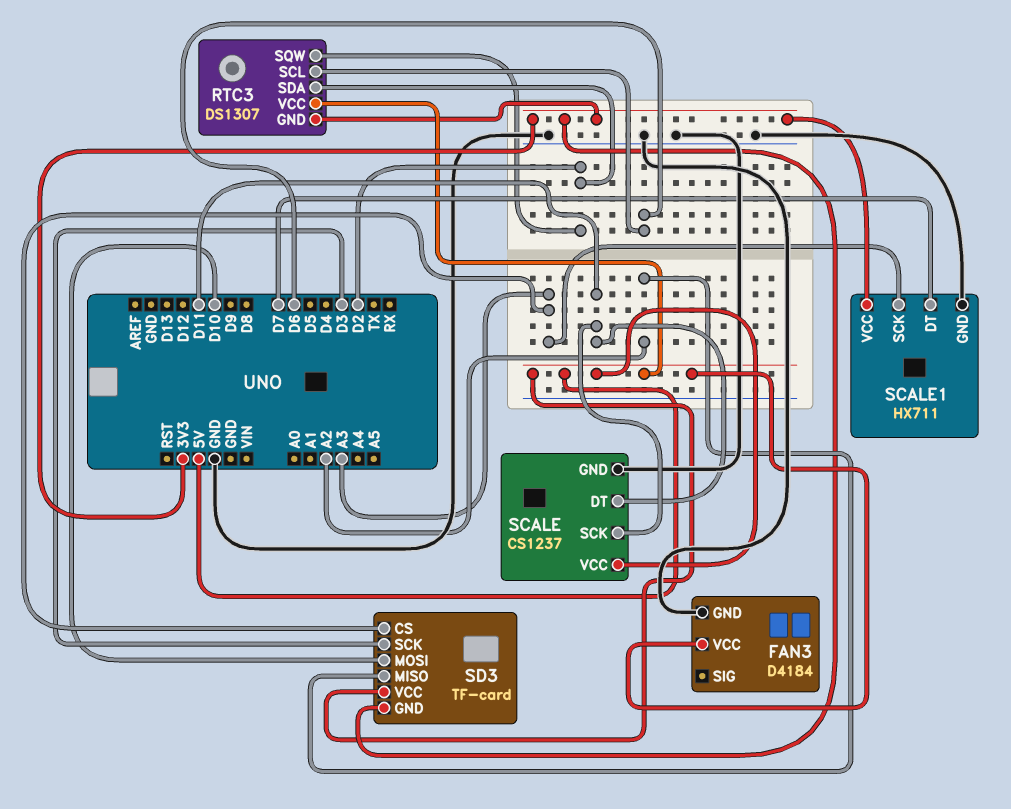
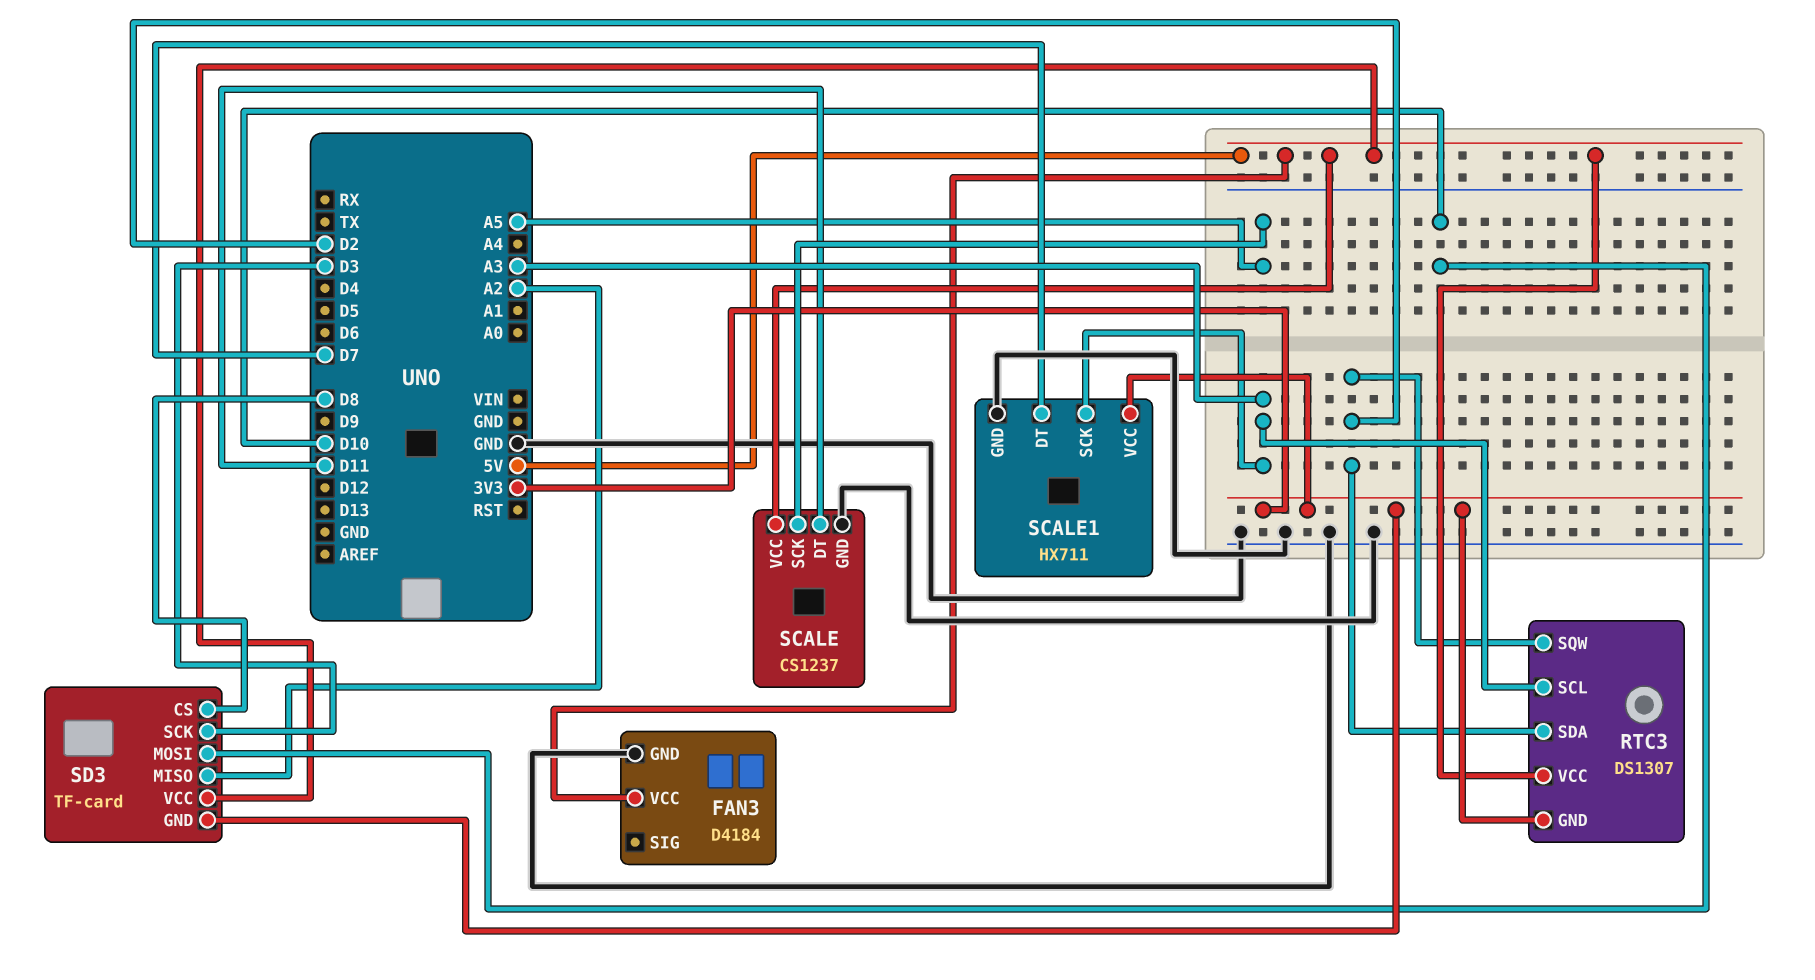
RTC3 pin SCL: D6 -> A3
SCALE pin SCK: D11 -> A5
SD3 pin CS: A3 -> D8

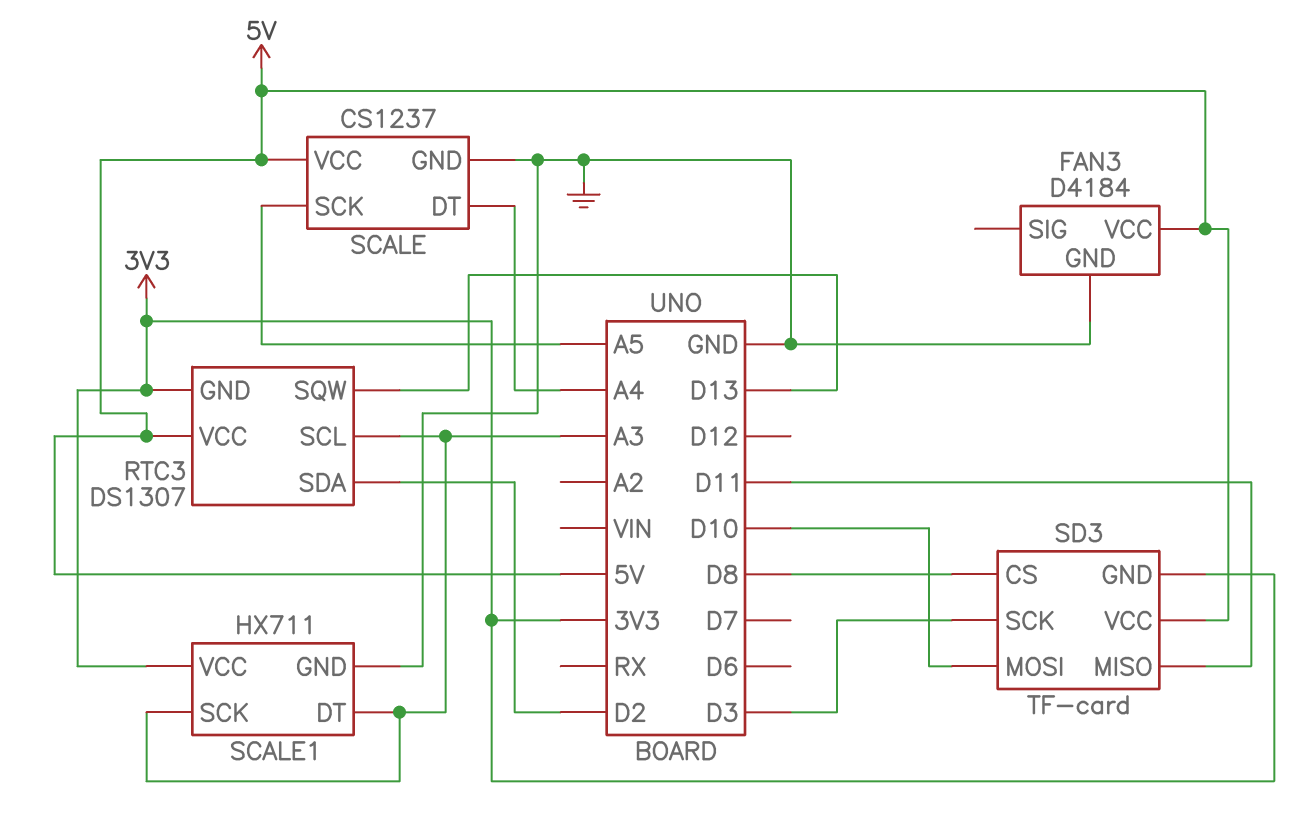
RTC3 pin SQW: D2 -> D13
SCALE pin DT: D11 -> A4
SCALE1 pin DT: D7 -> A3
SD3 pin MISO: A2 -> D11

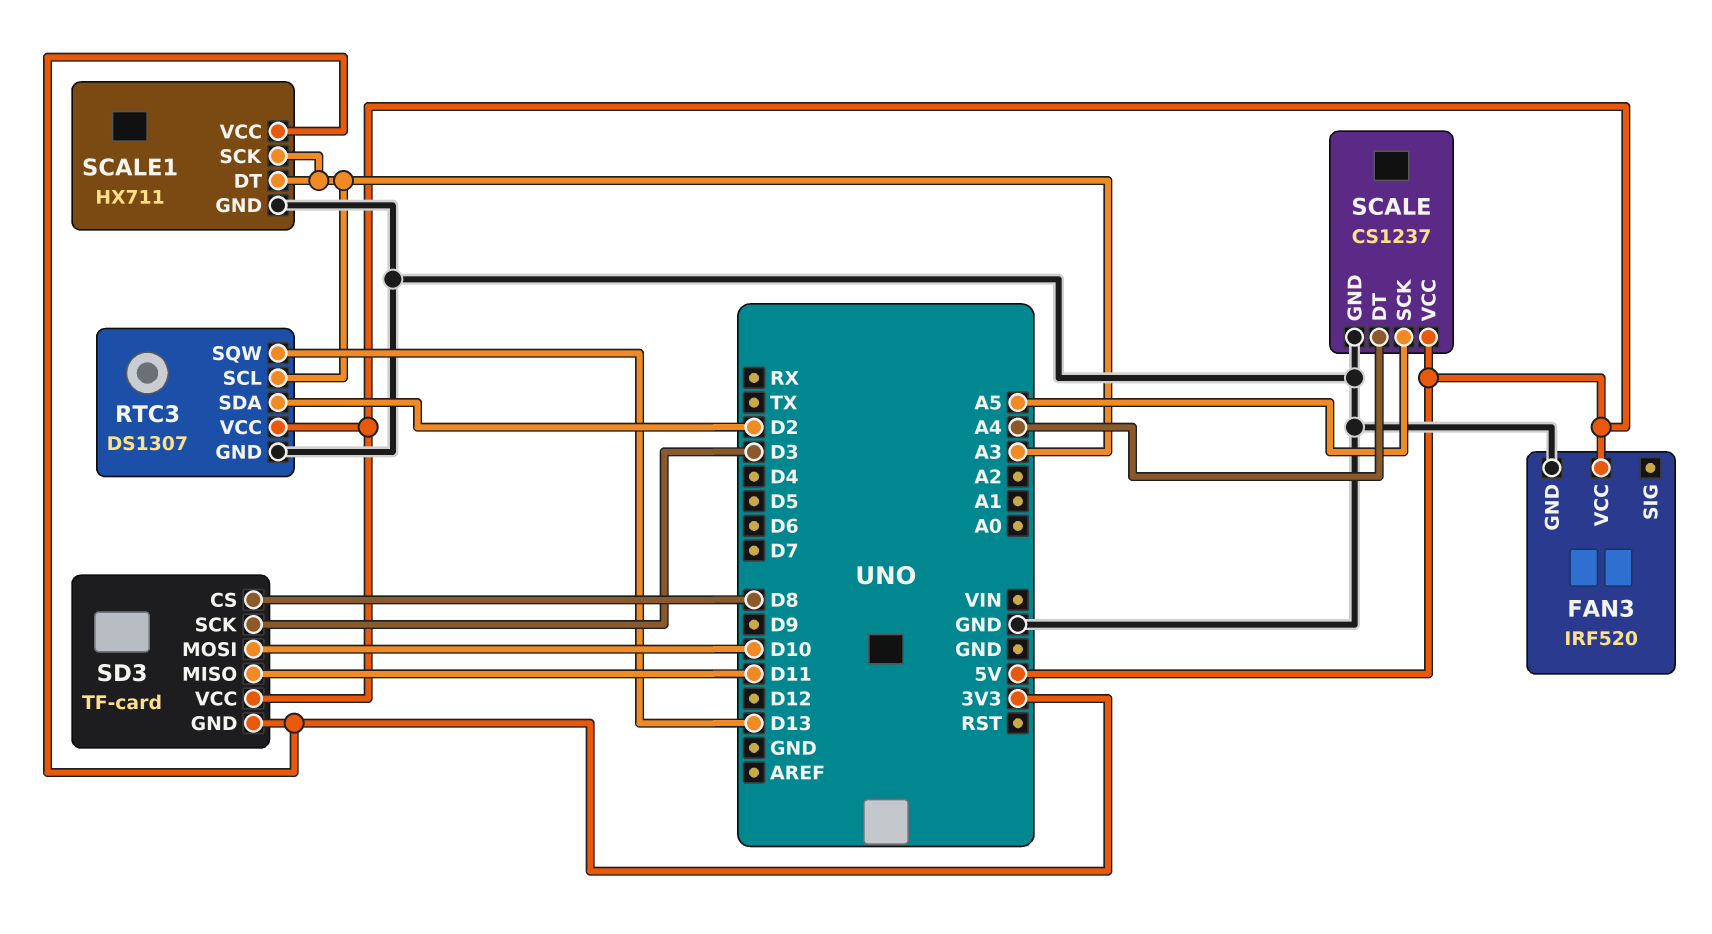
FAN3: D4184 -> IRF520
RTC3 pin GND: 3V3 -> GND

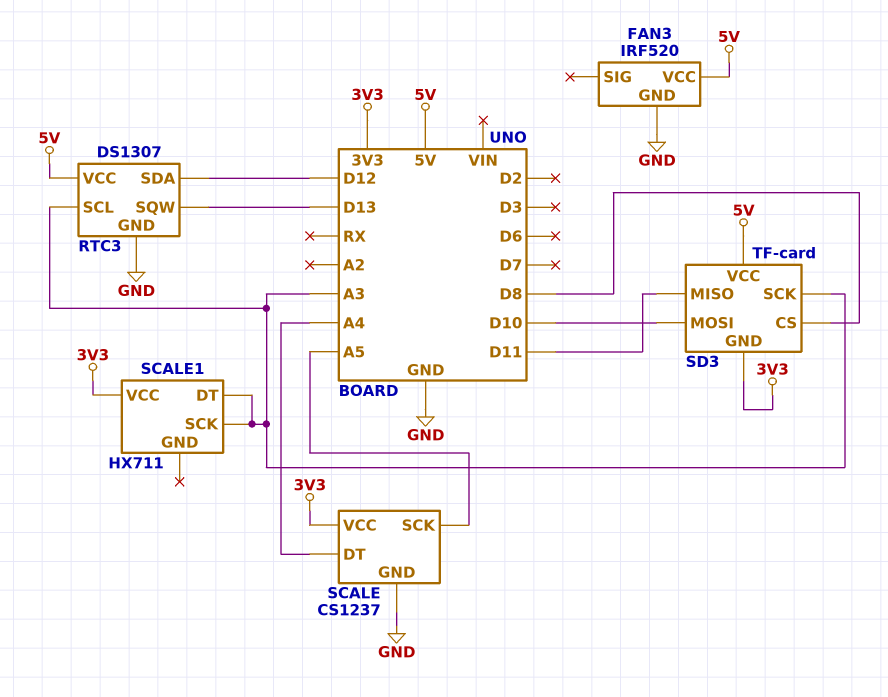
RTC3 pin SDA: D2 -> D12
SCALE pin VCC: 5V -> 3V3
SCALE1 pin GND: GND -> none
SD3 pin SCK: D3 -> A3

